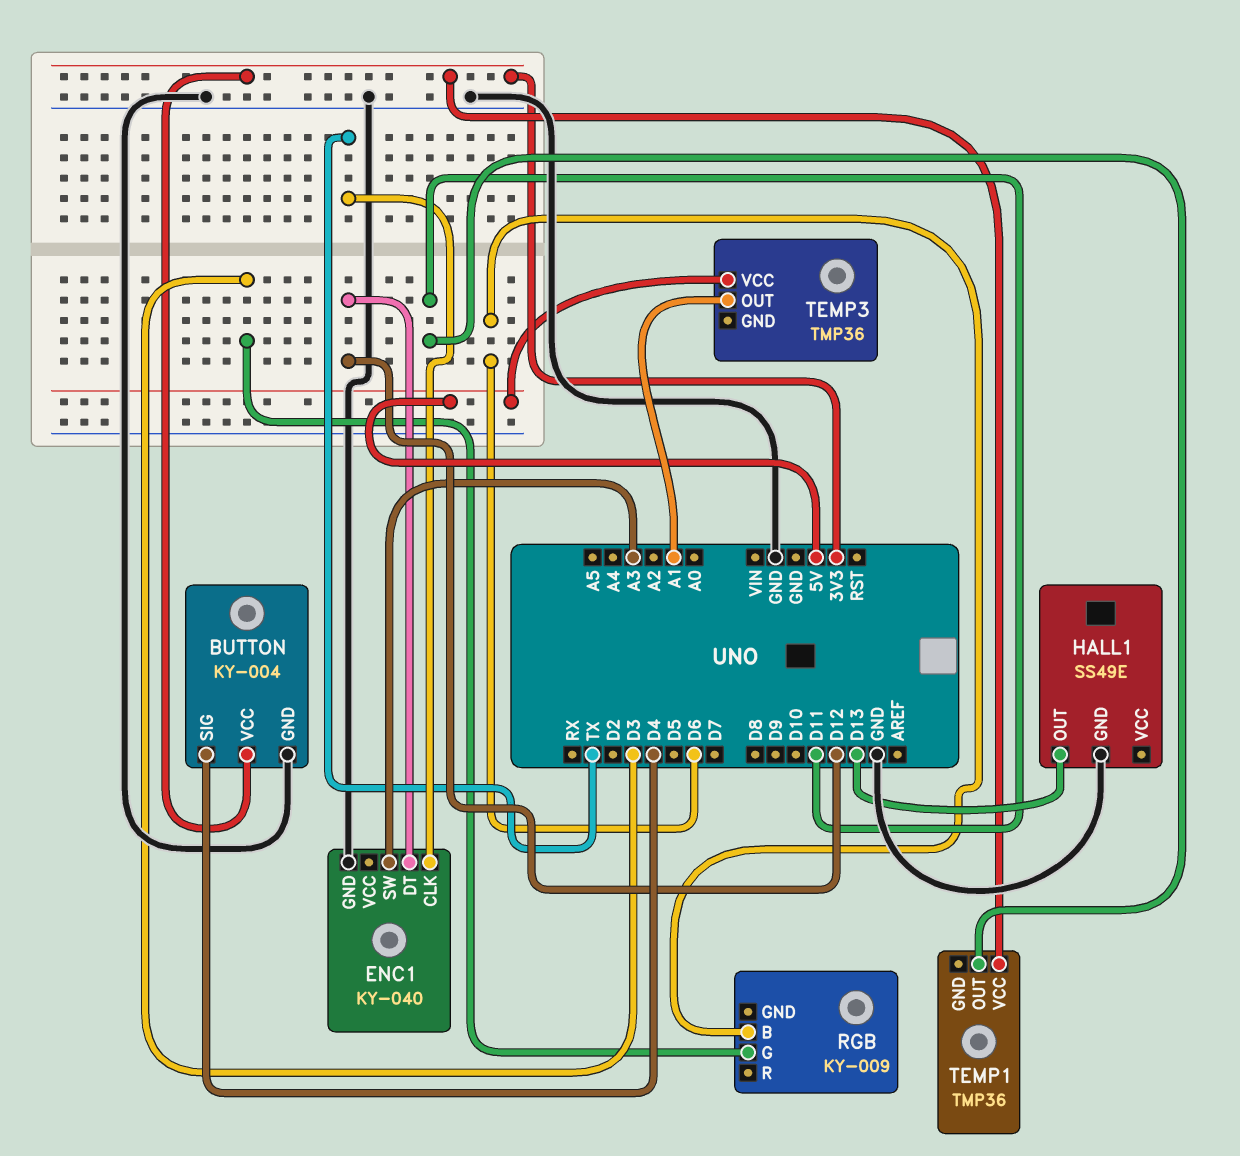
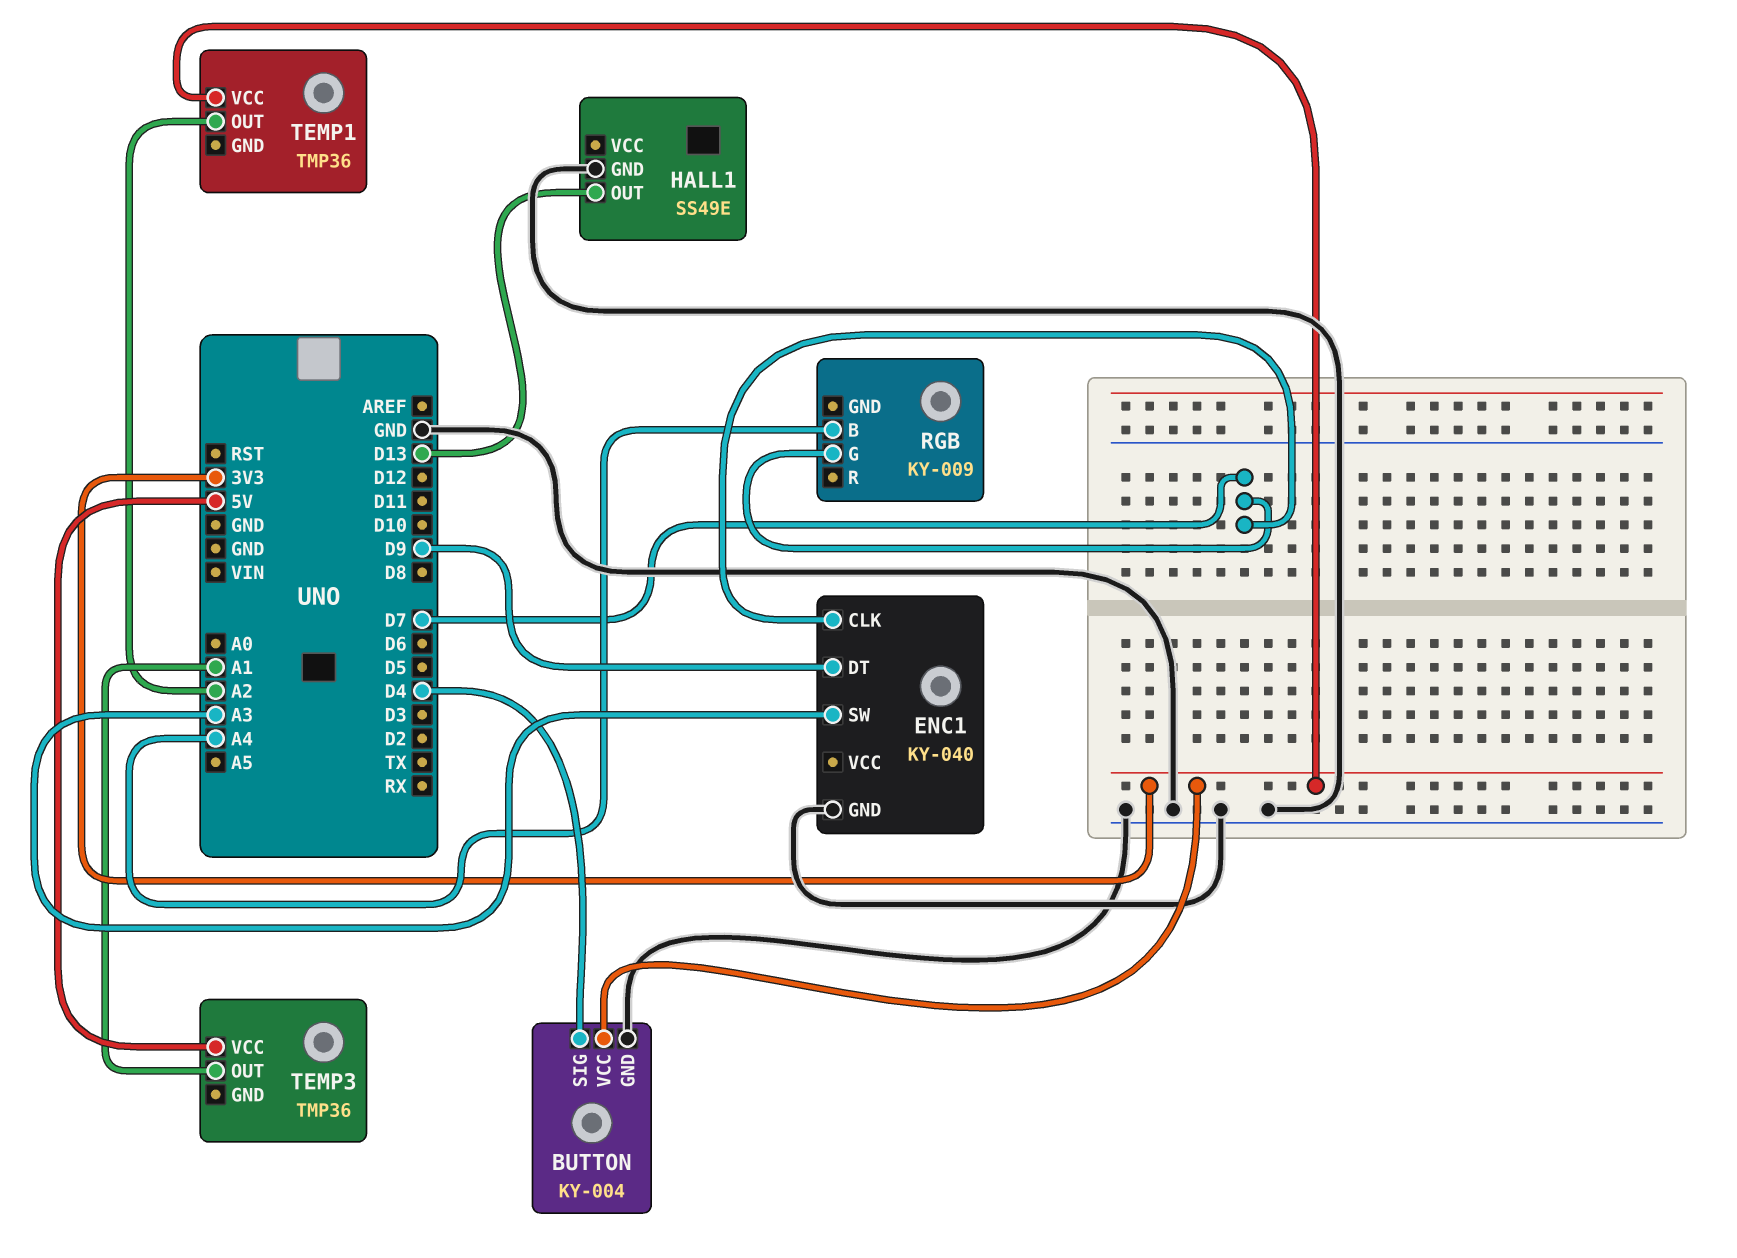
ENC1 pin CLK: TX -> D7
ENC1 pin DT: D12 -> D9
RGB pin B: D6 -> A4
RGB pin G: D3 -> D7
TEMP1 pin OUT: D11 -> A2

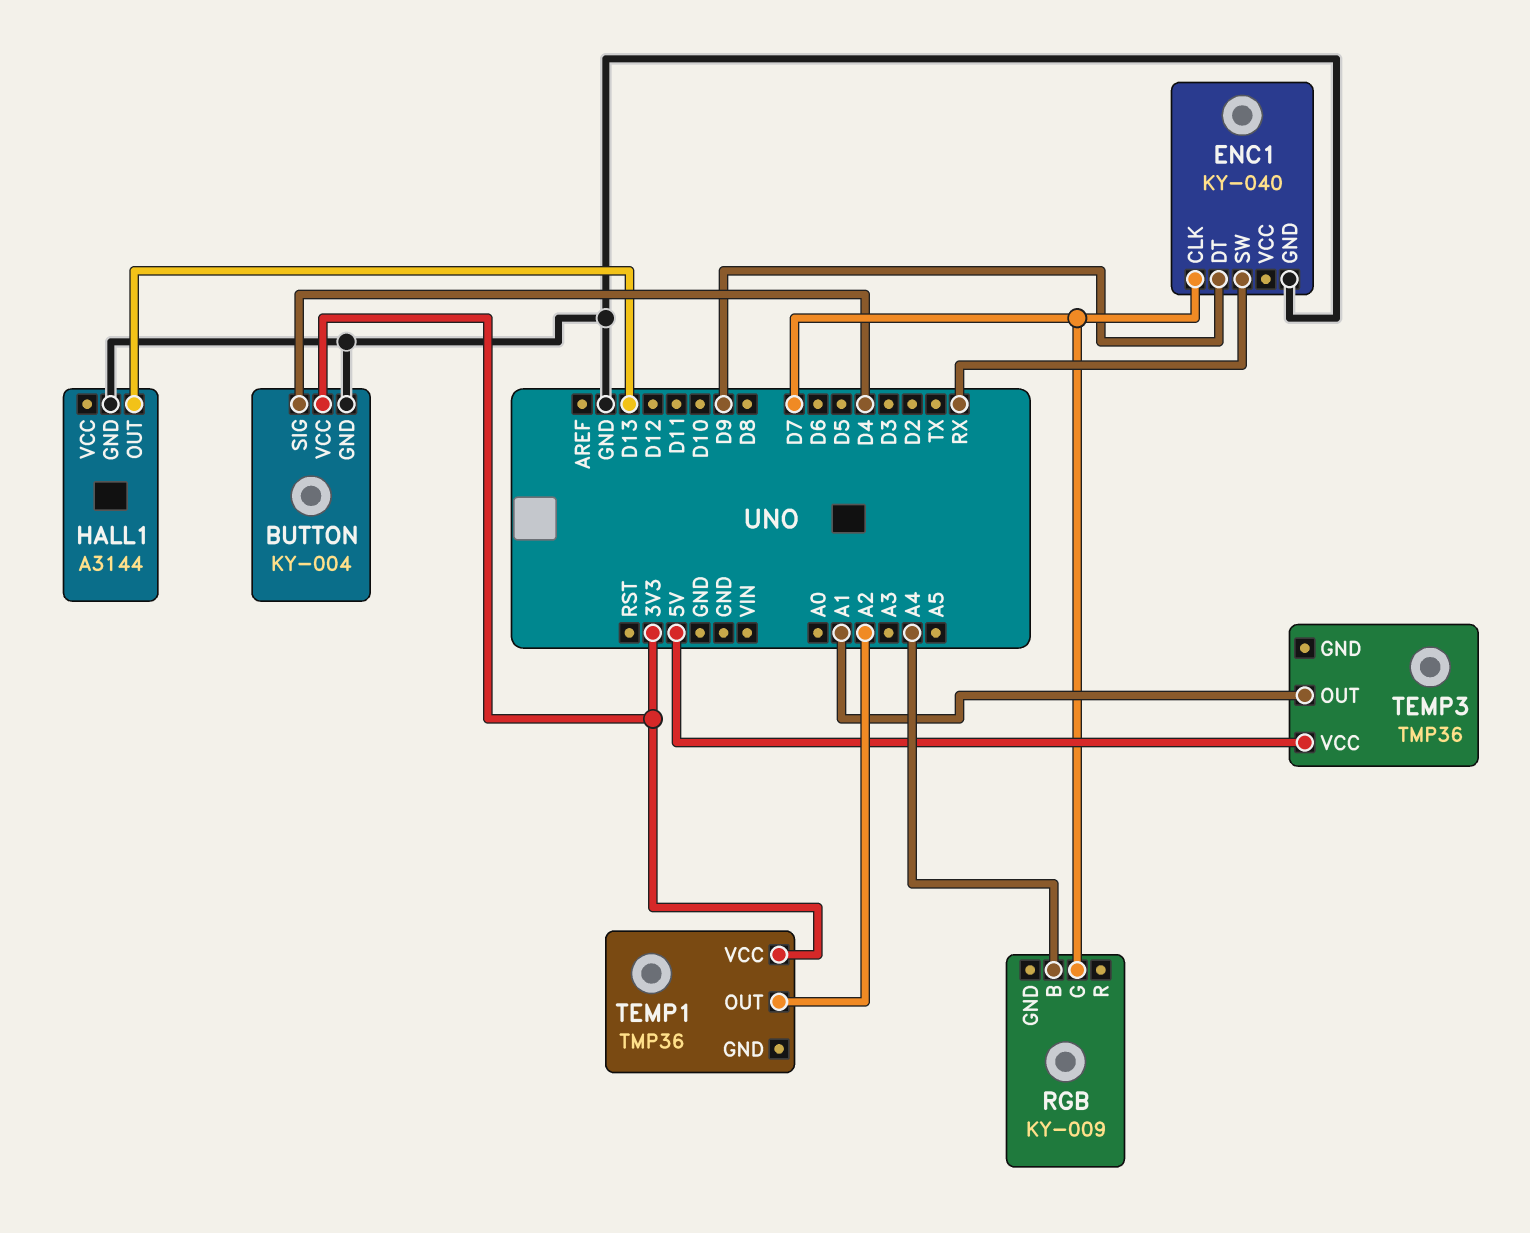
ENC1 pin SW: A3 -> RX
HALL1: SS49E -> A3144

